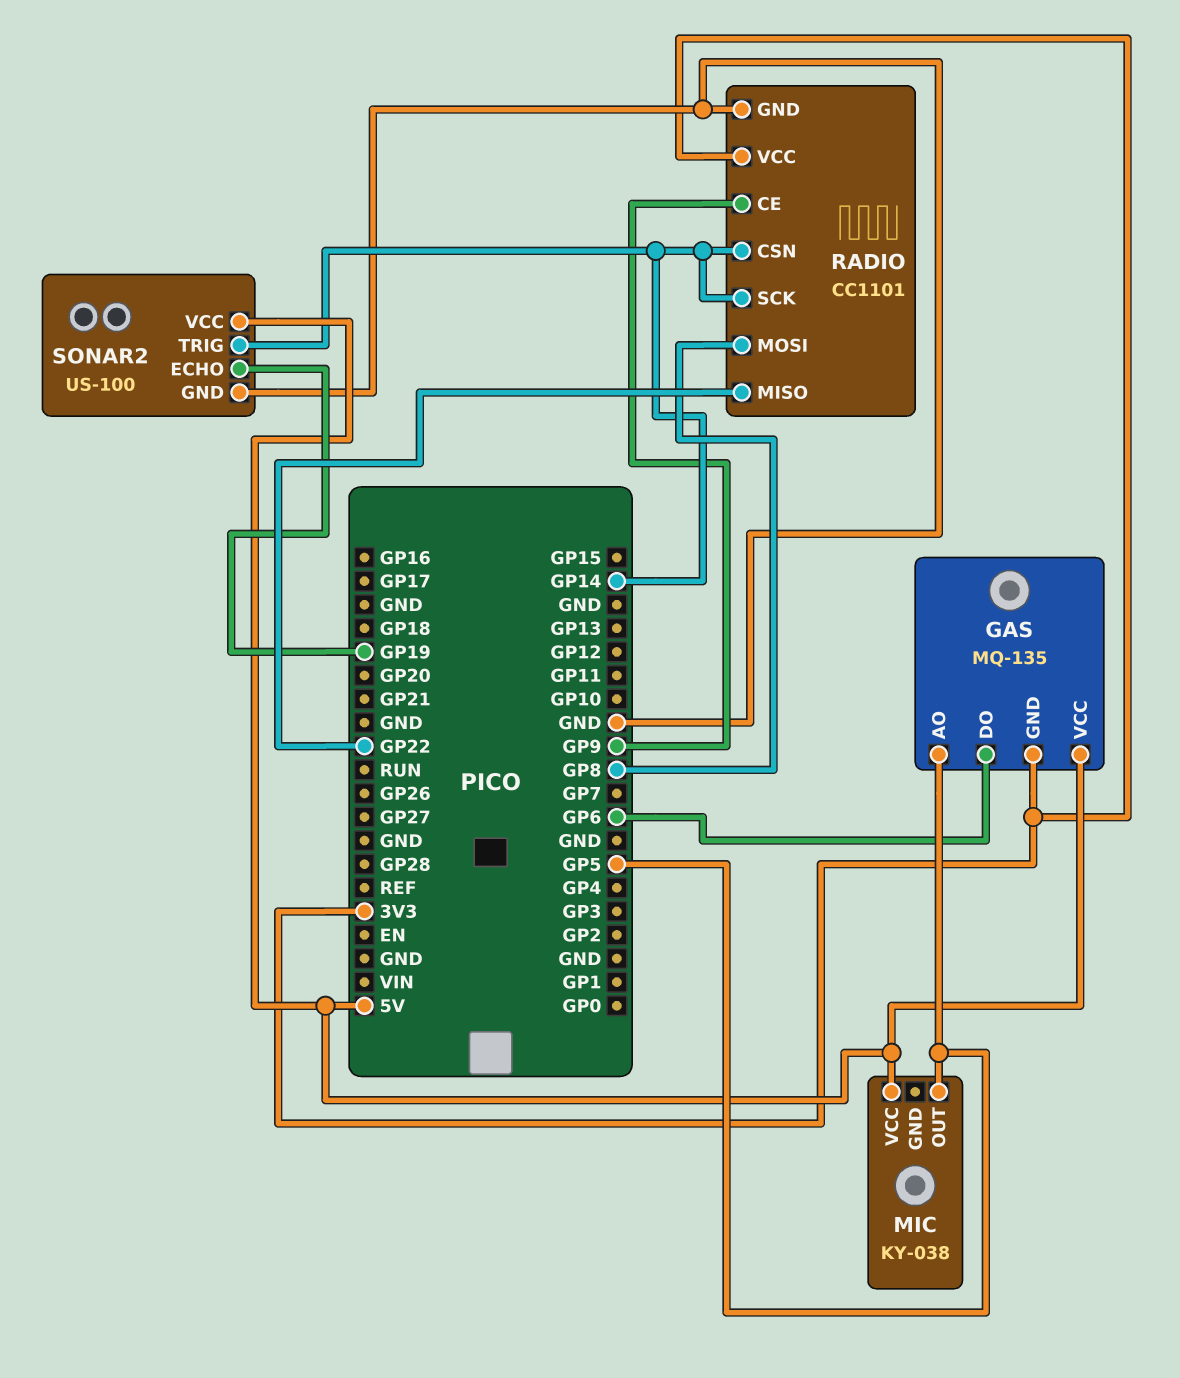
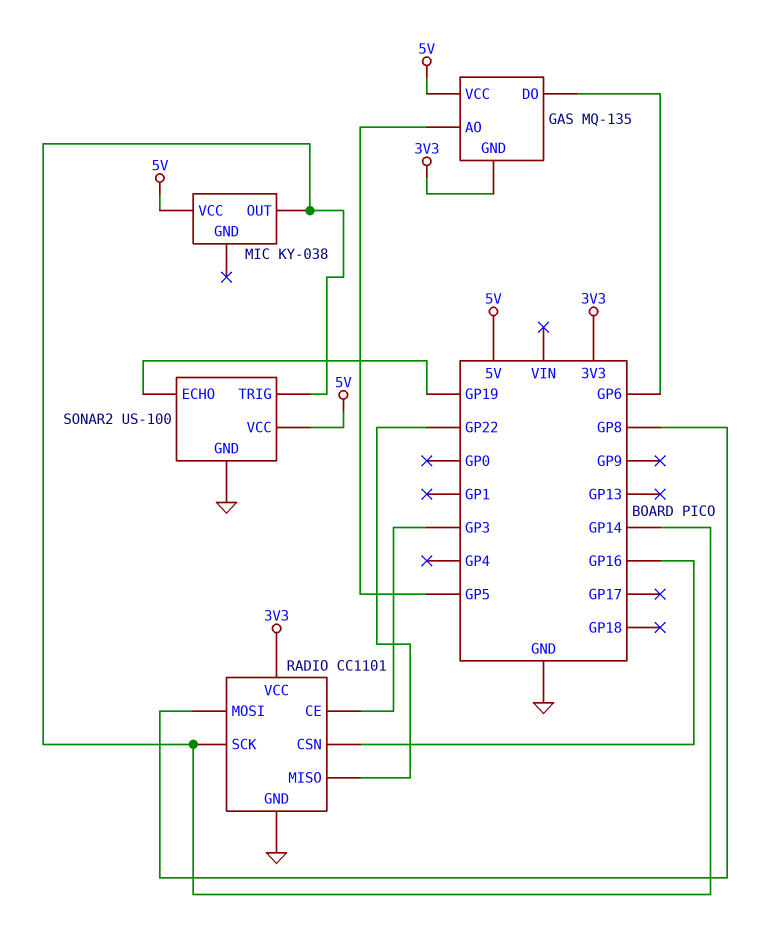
MIC pin OUT: GP5 -> GP14
RADIO pin CE: GP9 -> GP3
RADIO pin CSN: GP14 -> GP16

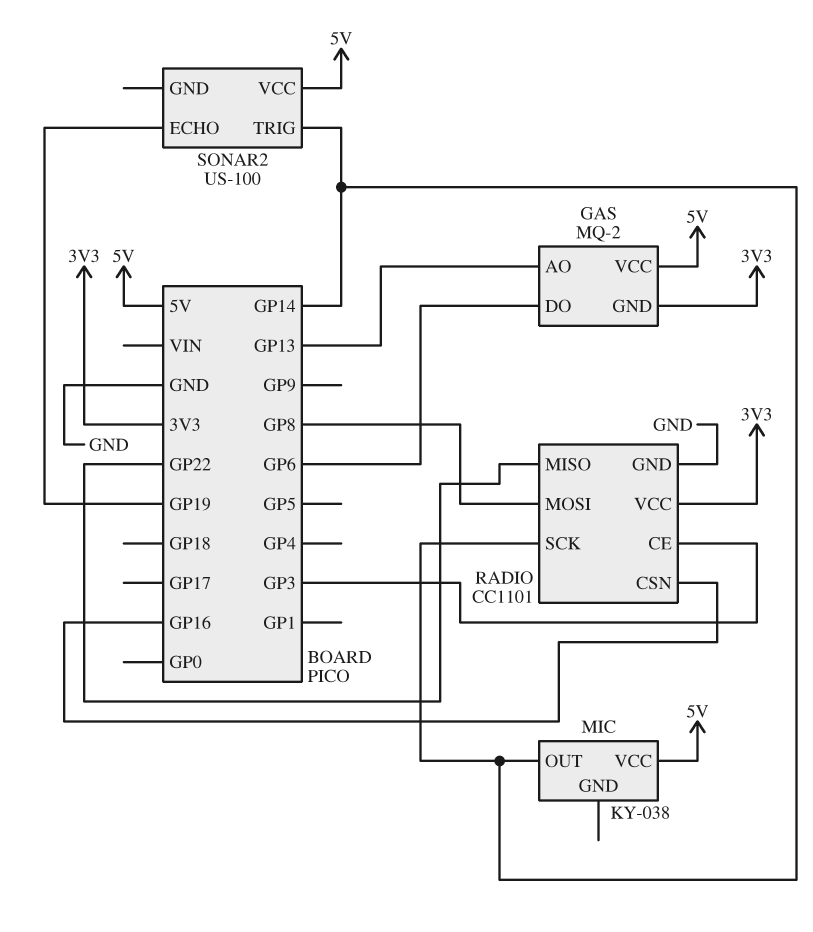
GAS: MQ-135 -> MQ-2
GAS pin AO: GP5 -> GP13
SONAR2 pin GND: GND -> none

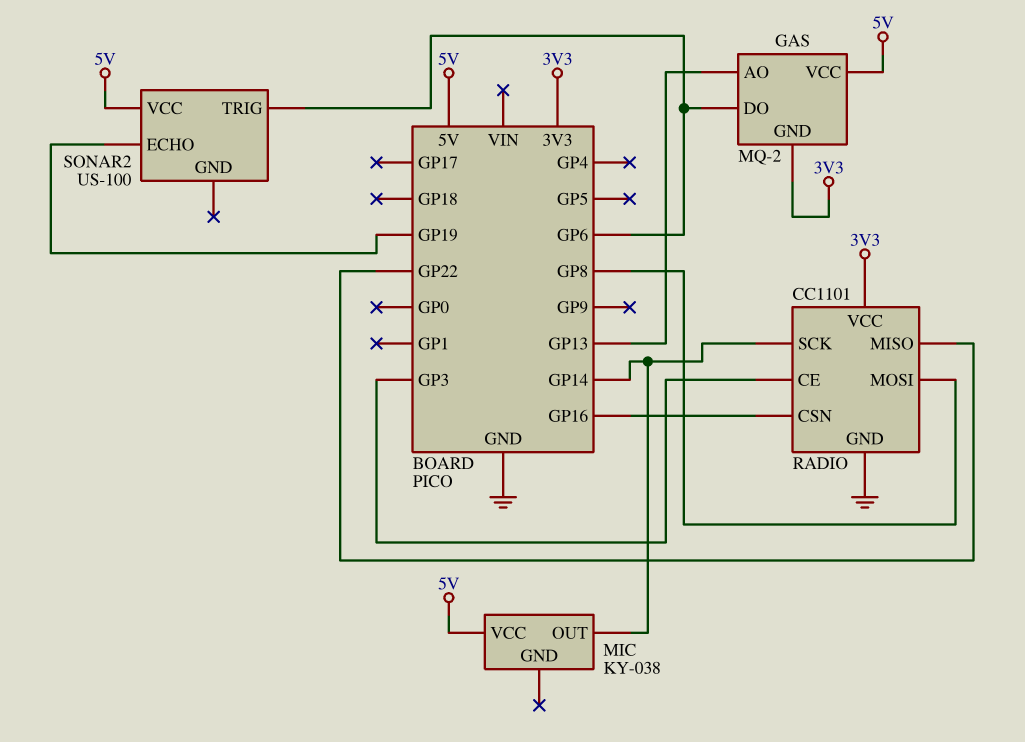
SONAR2 pin TRIG: GP14 -> GP6

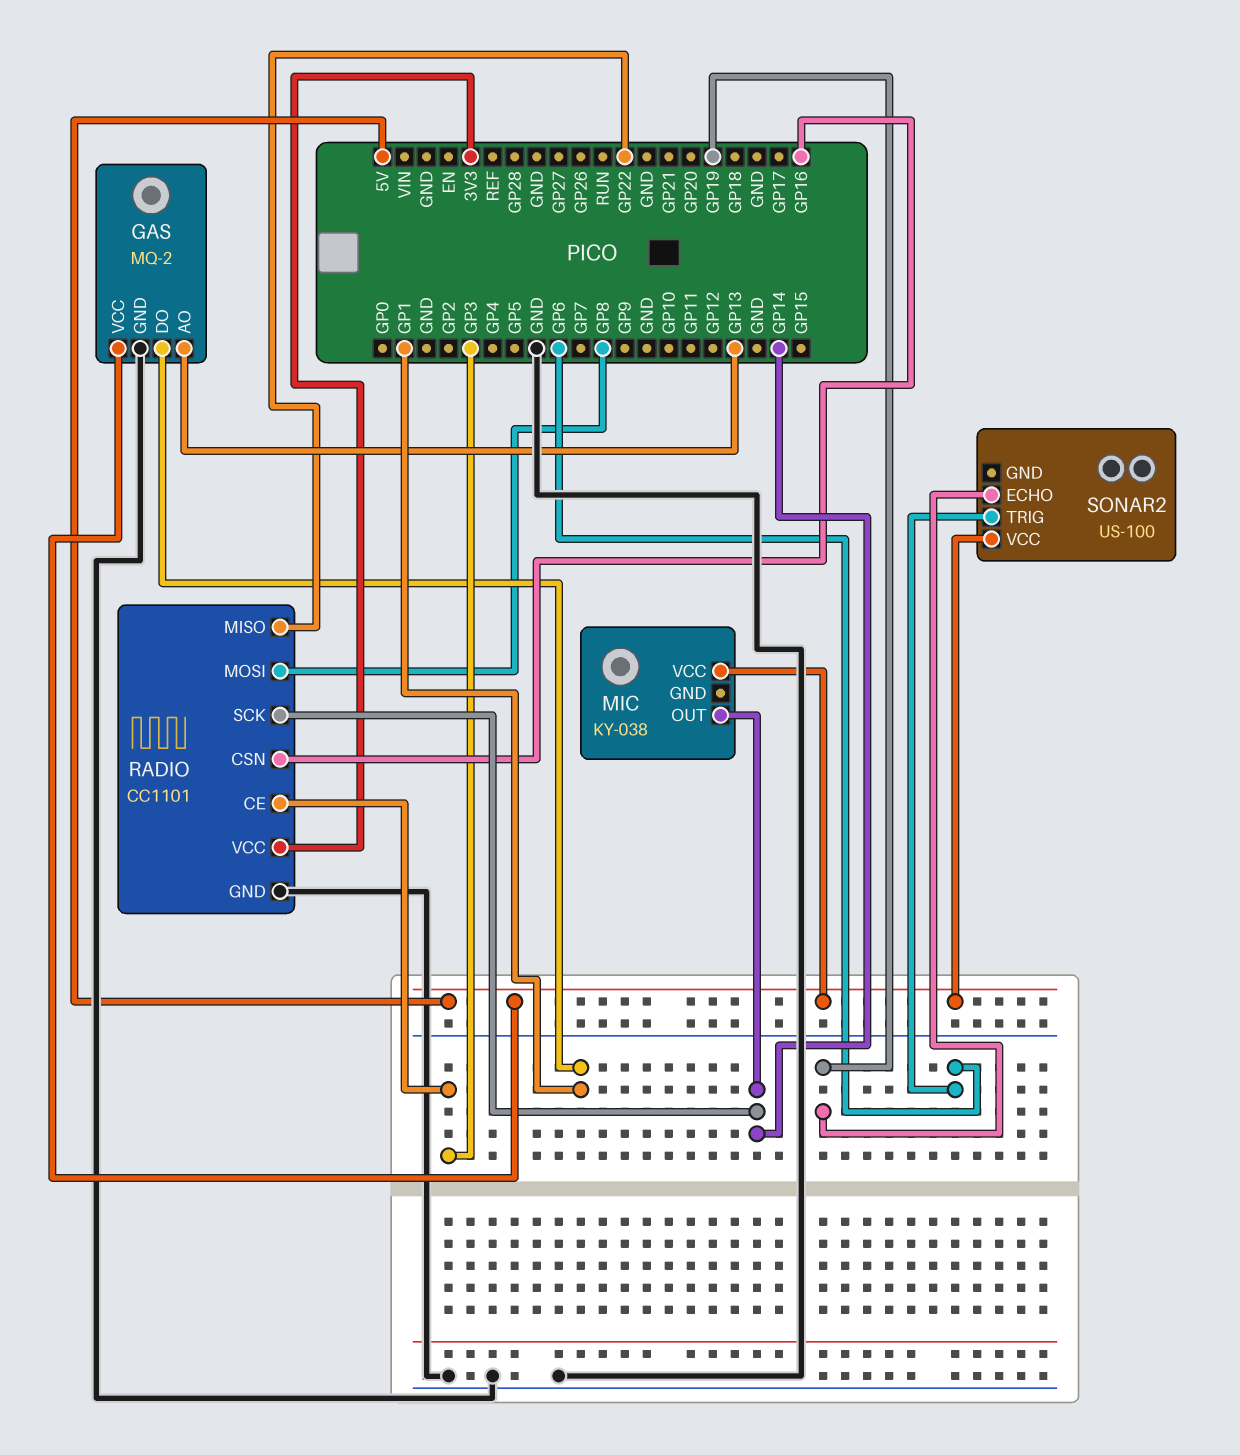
GAS pin DO: GP6 -> GP1
GAS pin GND: 3V3 -> GND

